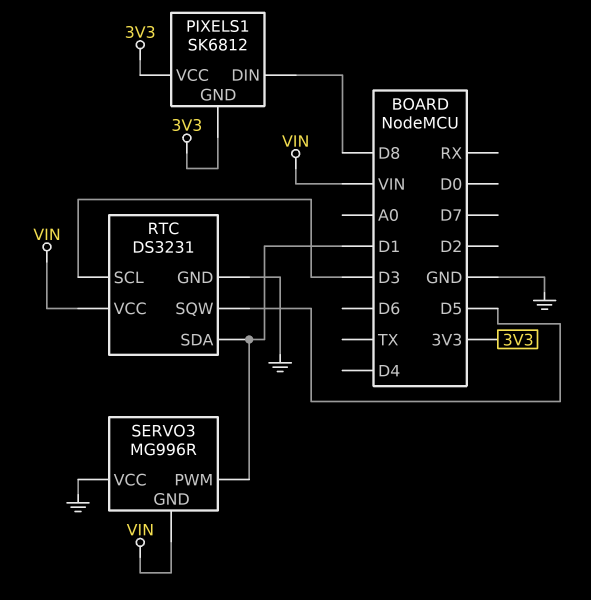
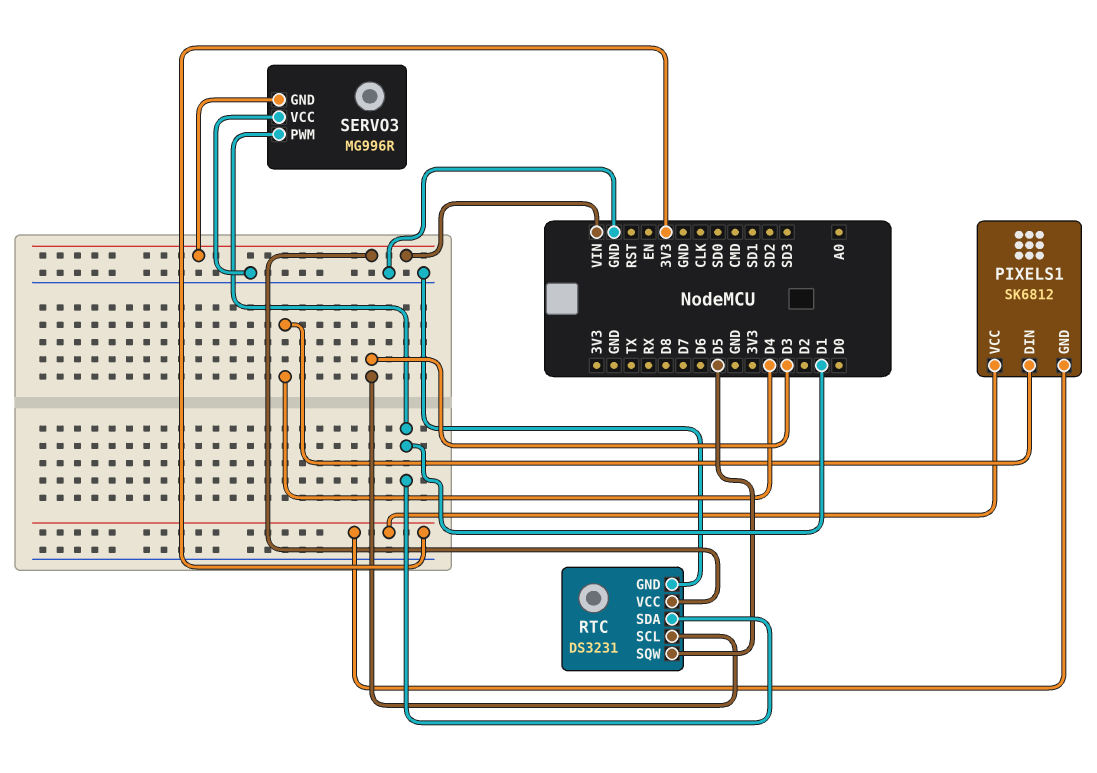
PIXELS1 pin DIN: D8 -> D4

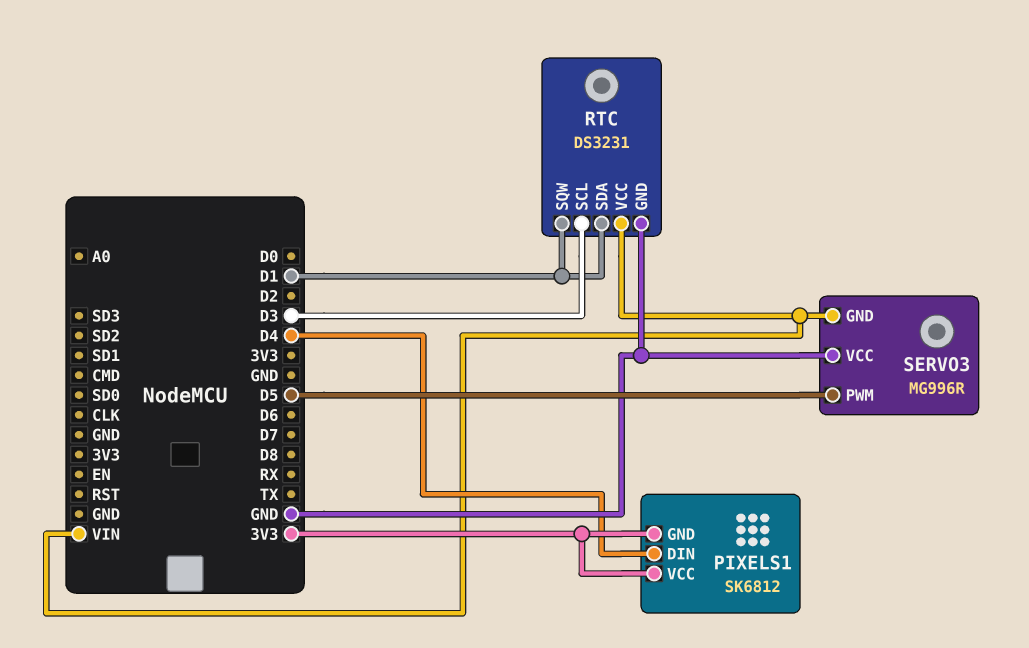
RTC pin SQW: D5 -> D1
SERVO3 pin PWM: D1 -> D5

